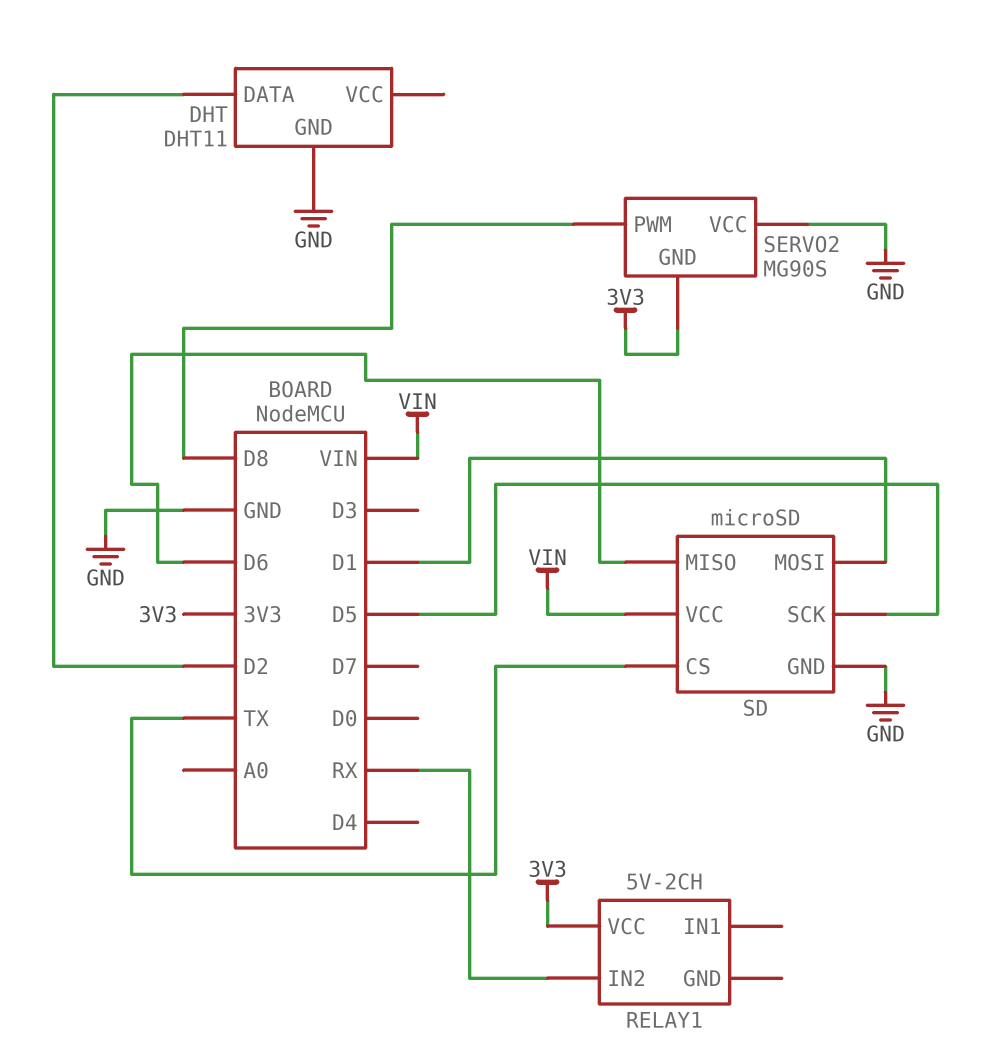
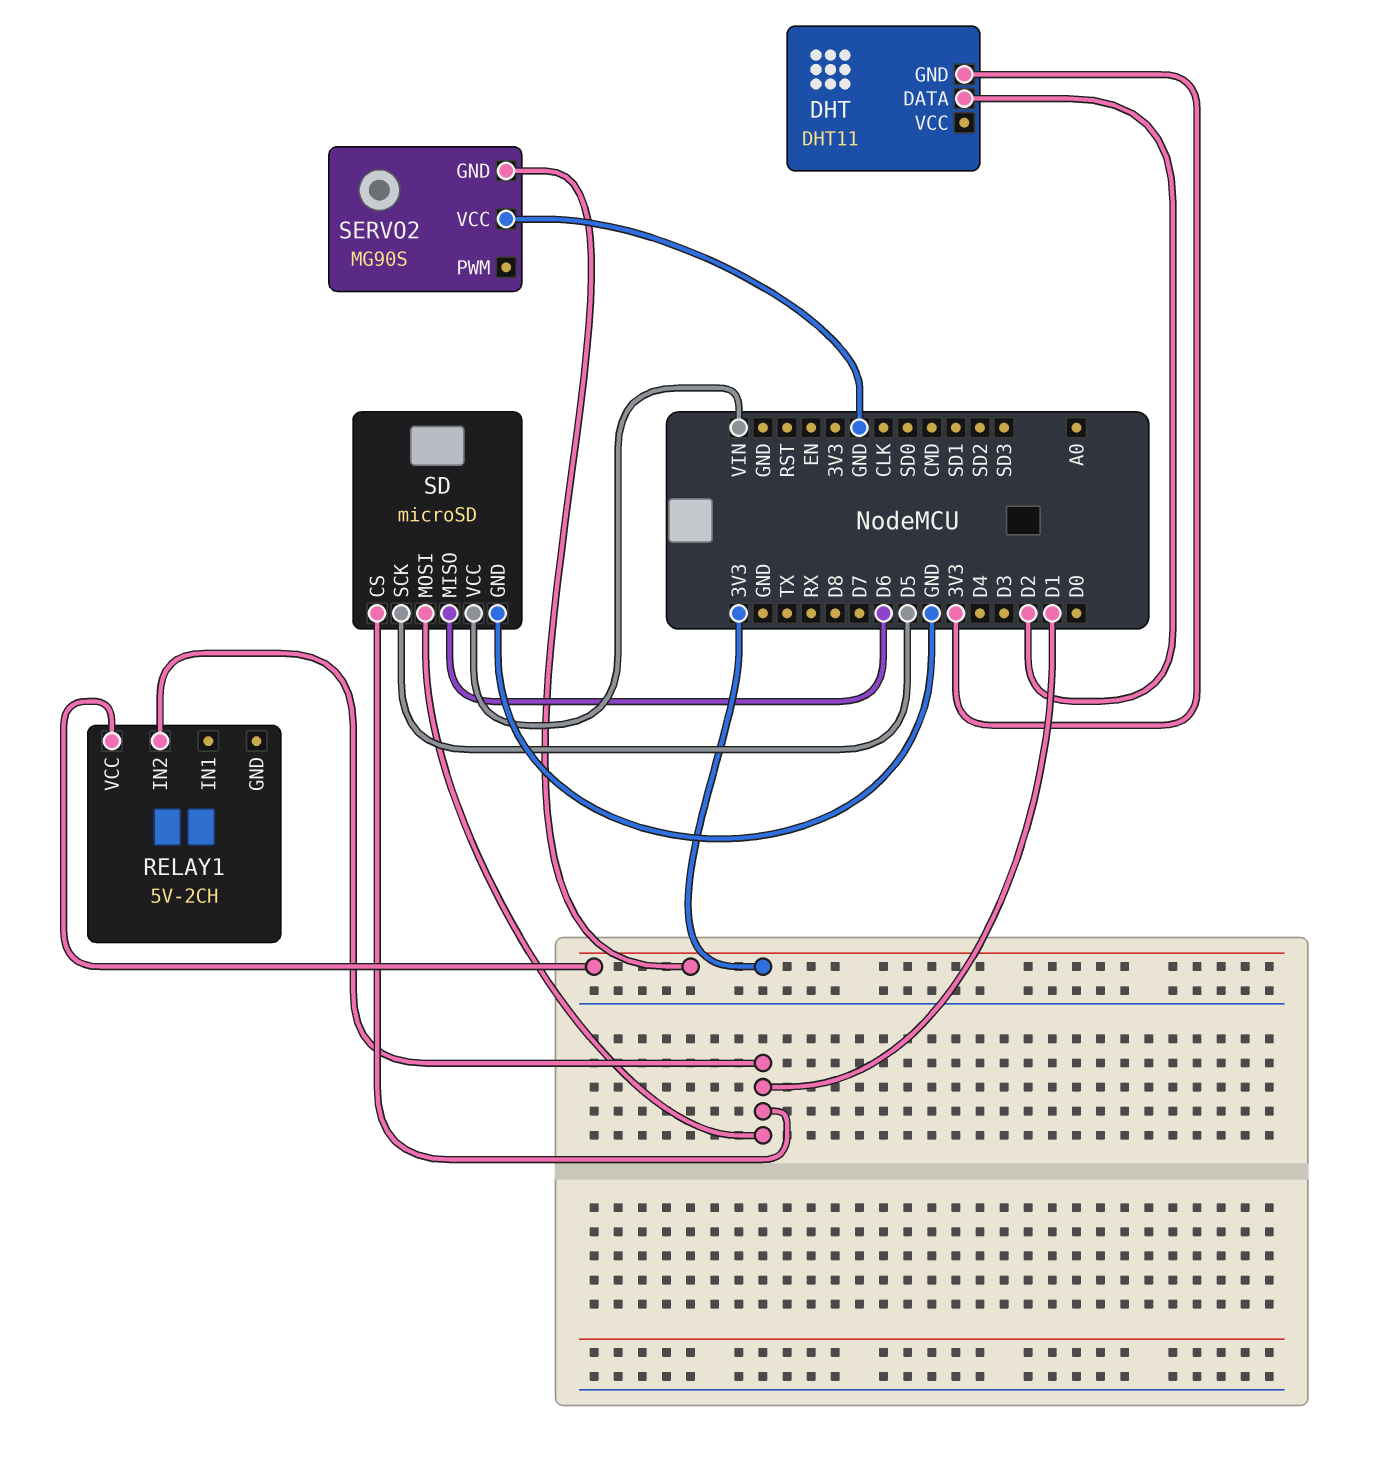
DHT pin GND: GND -> 3V3
RELAY1 pin IN2: RX -> D1
SD pin CS: TX -> D1
SERVO2 pin PWM: D8 -> none

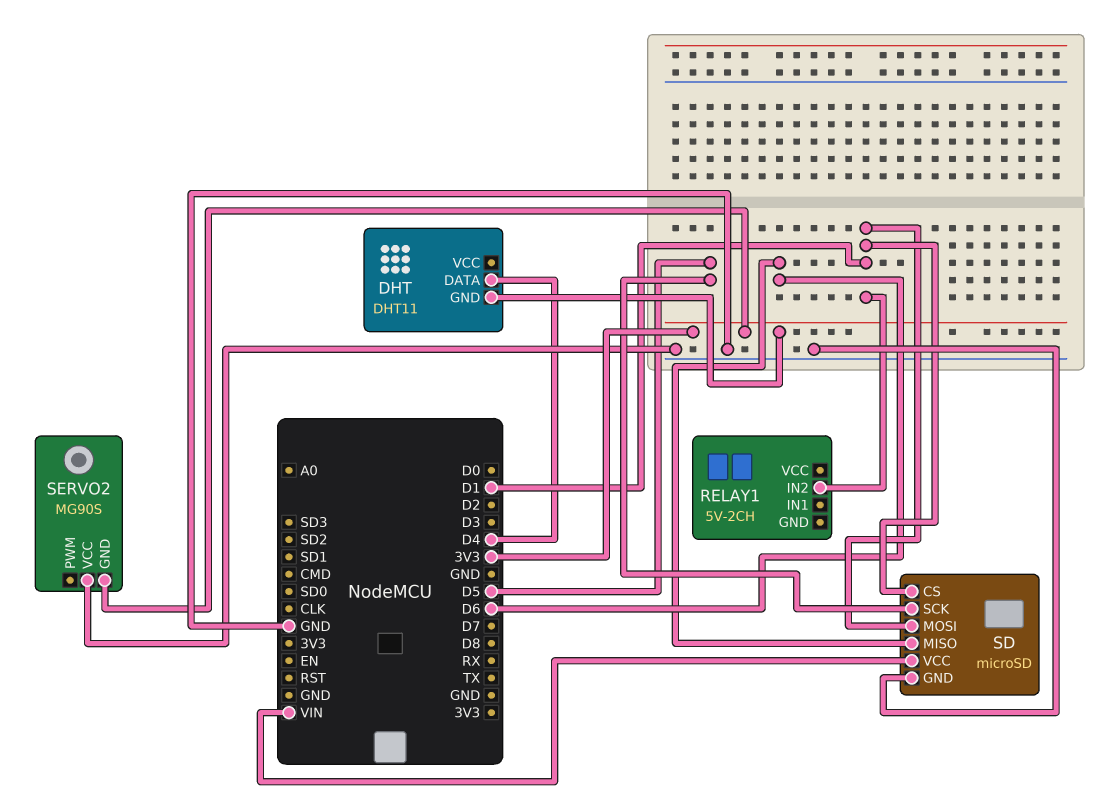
DHT pin DATA: D2 -> D4
RELAY1 pin VCC: 3V3 -> none

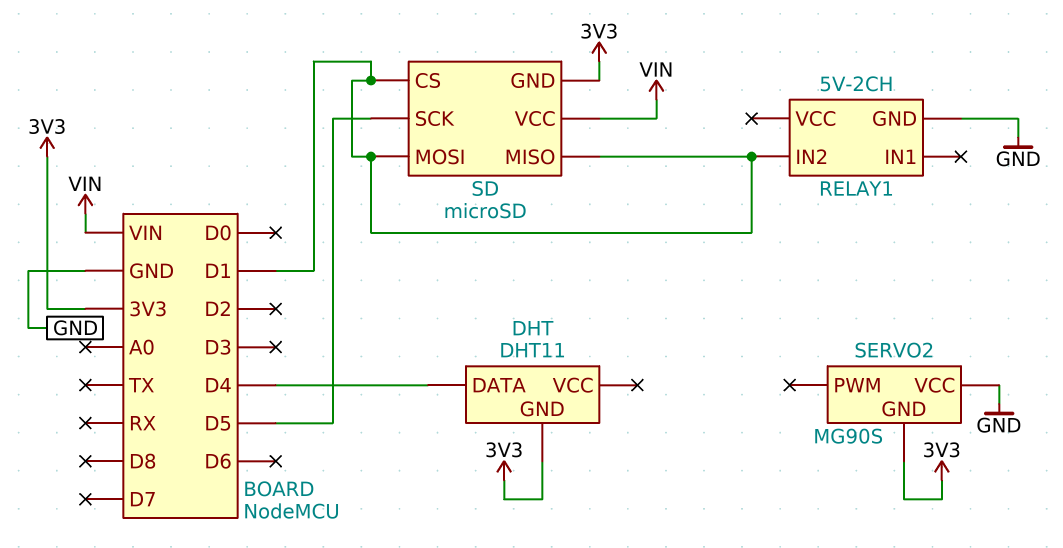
RELAY1 pin GND: none -> GND
SD pin GND: GND -> 3V3
SD pin MISO: D6 -> D1

